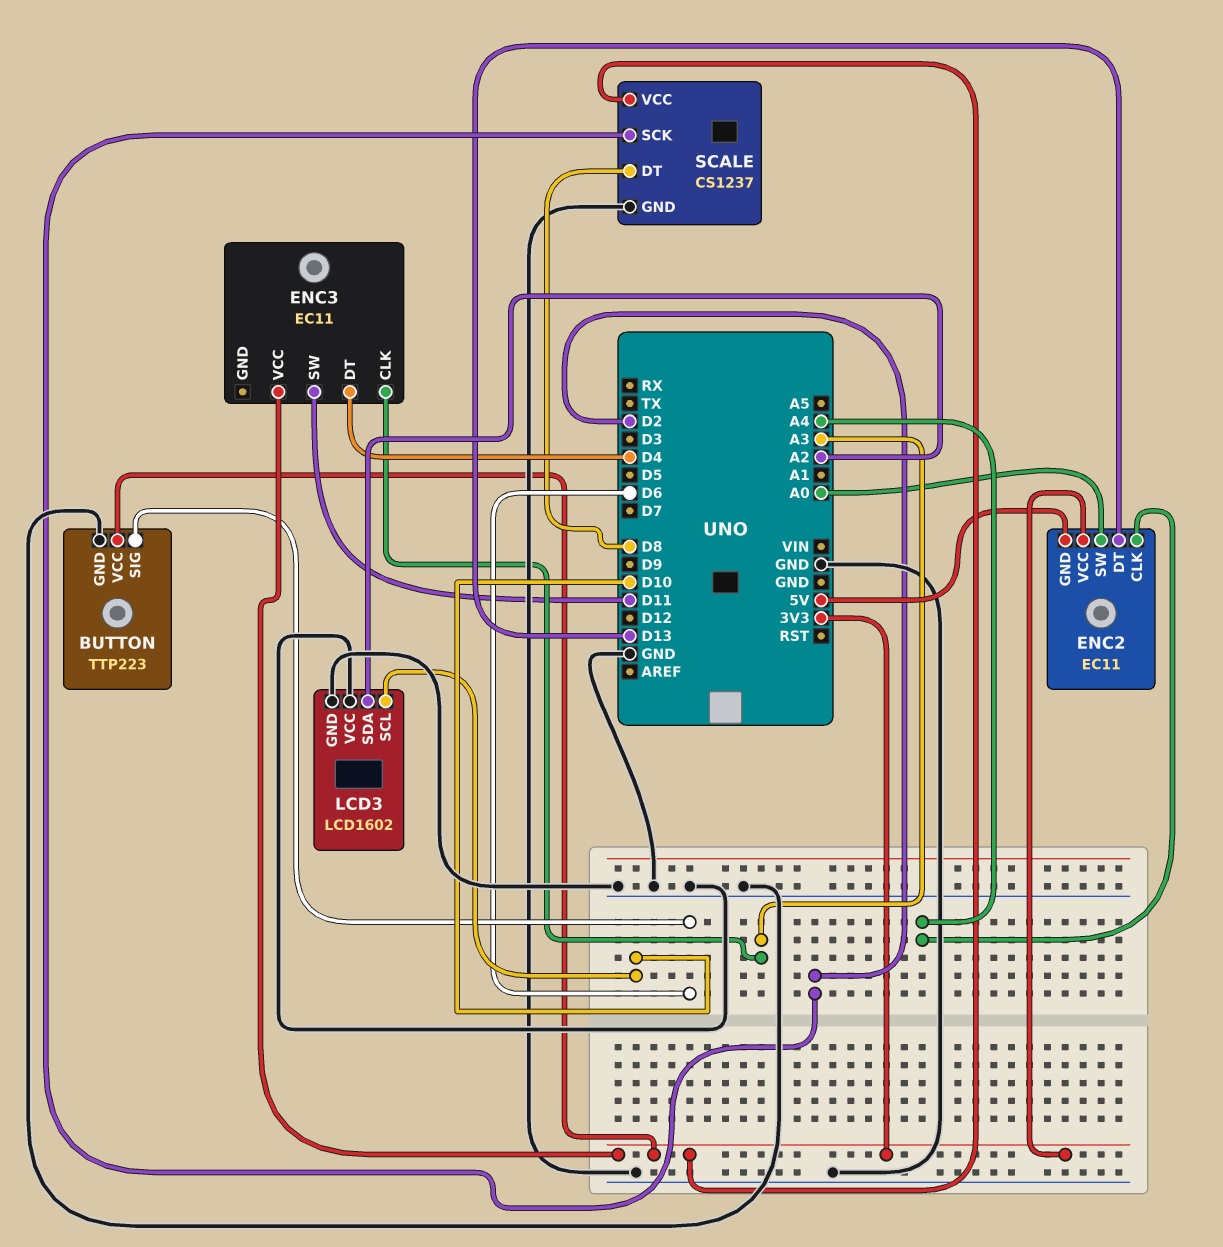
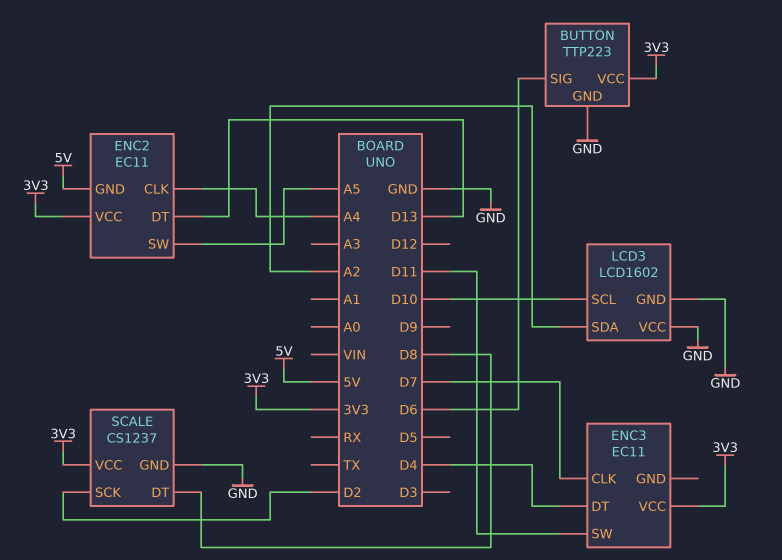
ENC2 pin SW: A0 -> A5
ENC3 pin CLK: A3 -> D7

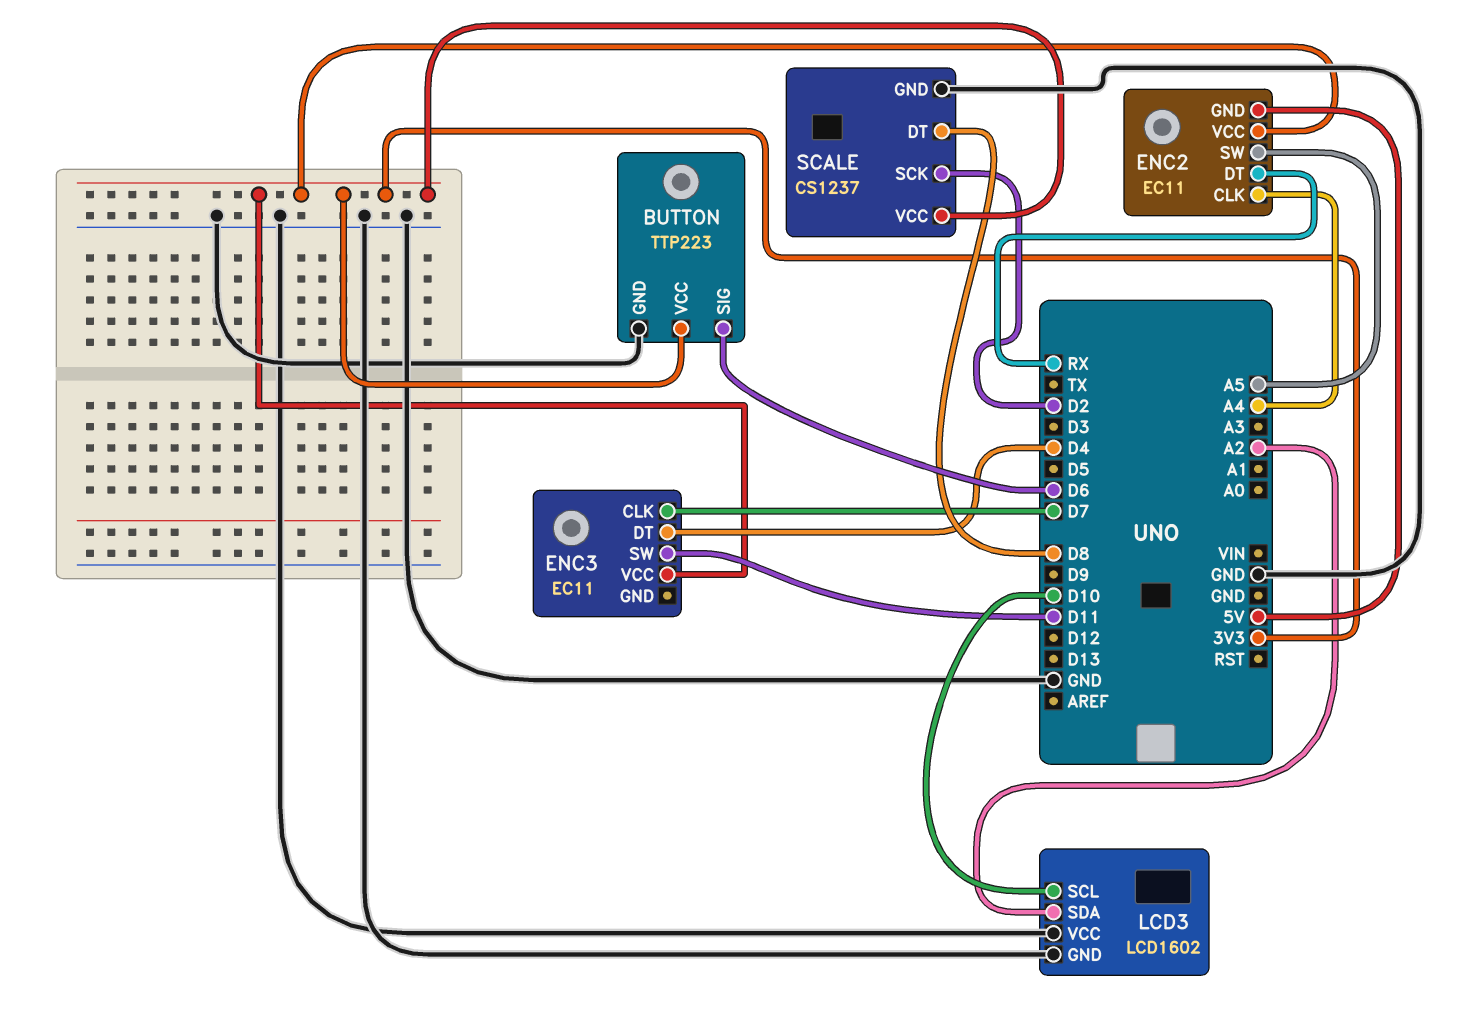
ENC2 pin DT: D13 -> RX

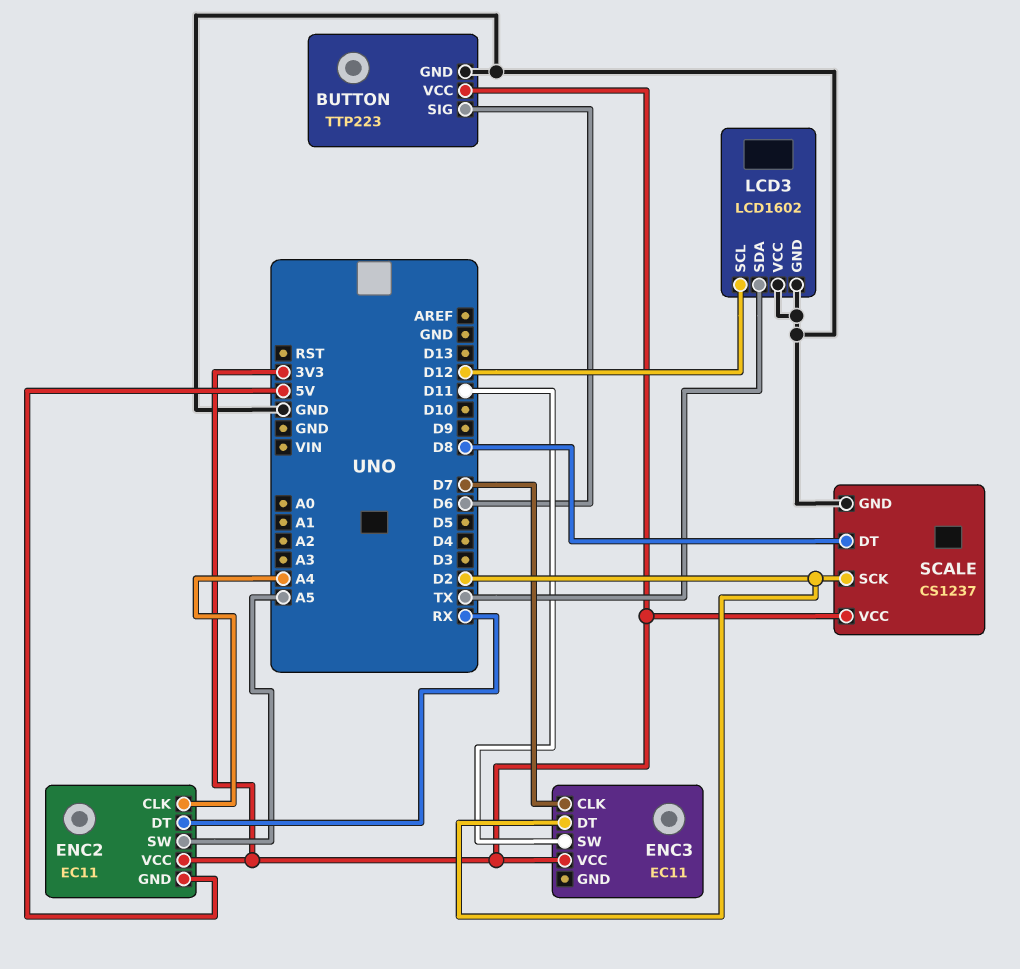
ENC3 pin DT: D4 -> D2
LCD3 pin SCL: D10 -> D12
LCD3 pin SDA: A2 -> TX

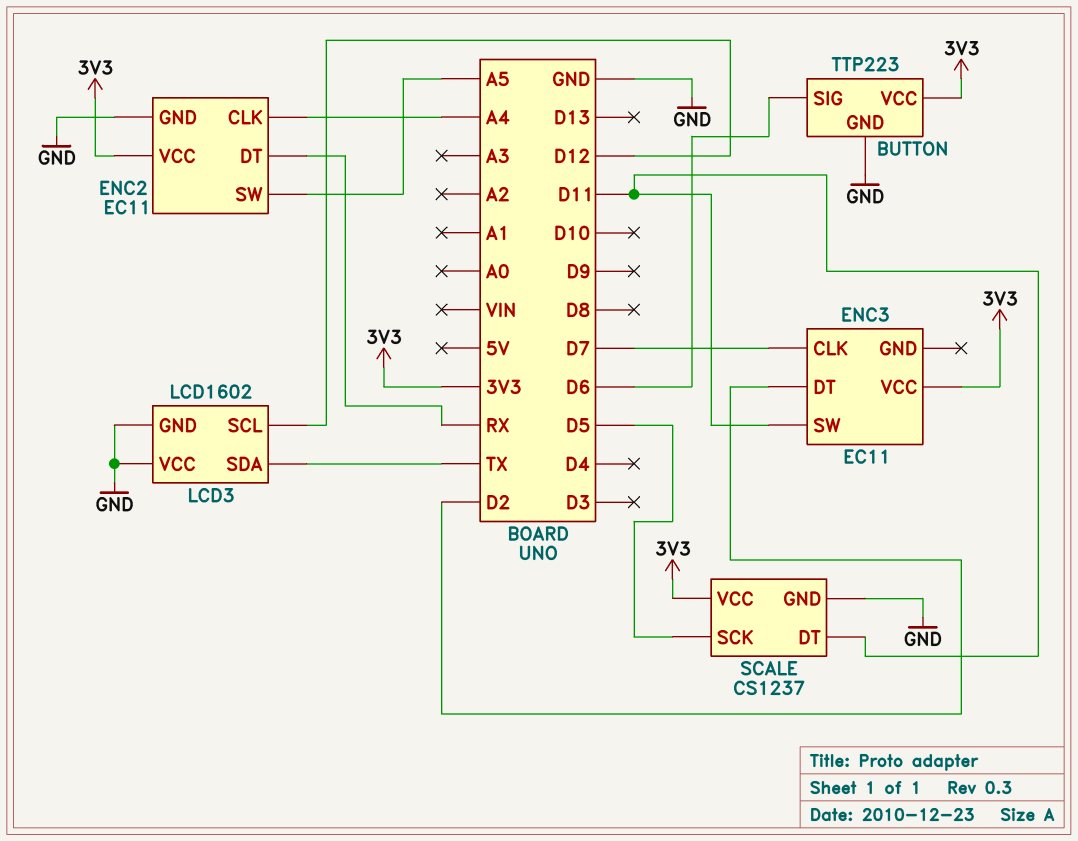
ENC2 pin GND: 5V -> GND
SCALE pin DT: D8 -> D11
SCALE pin SCK: D2 -> D5

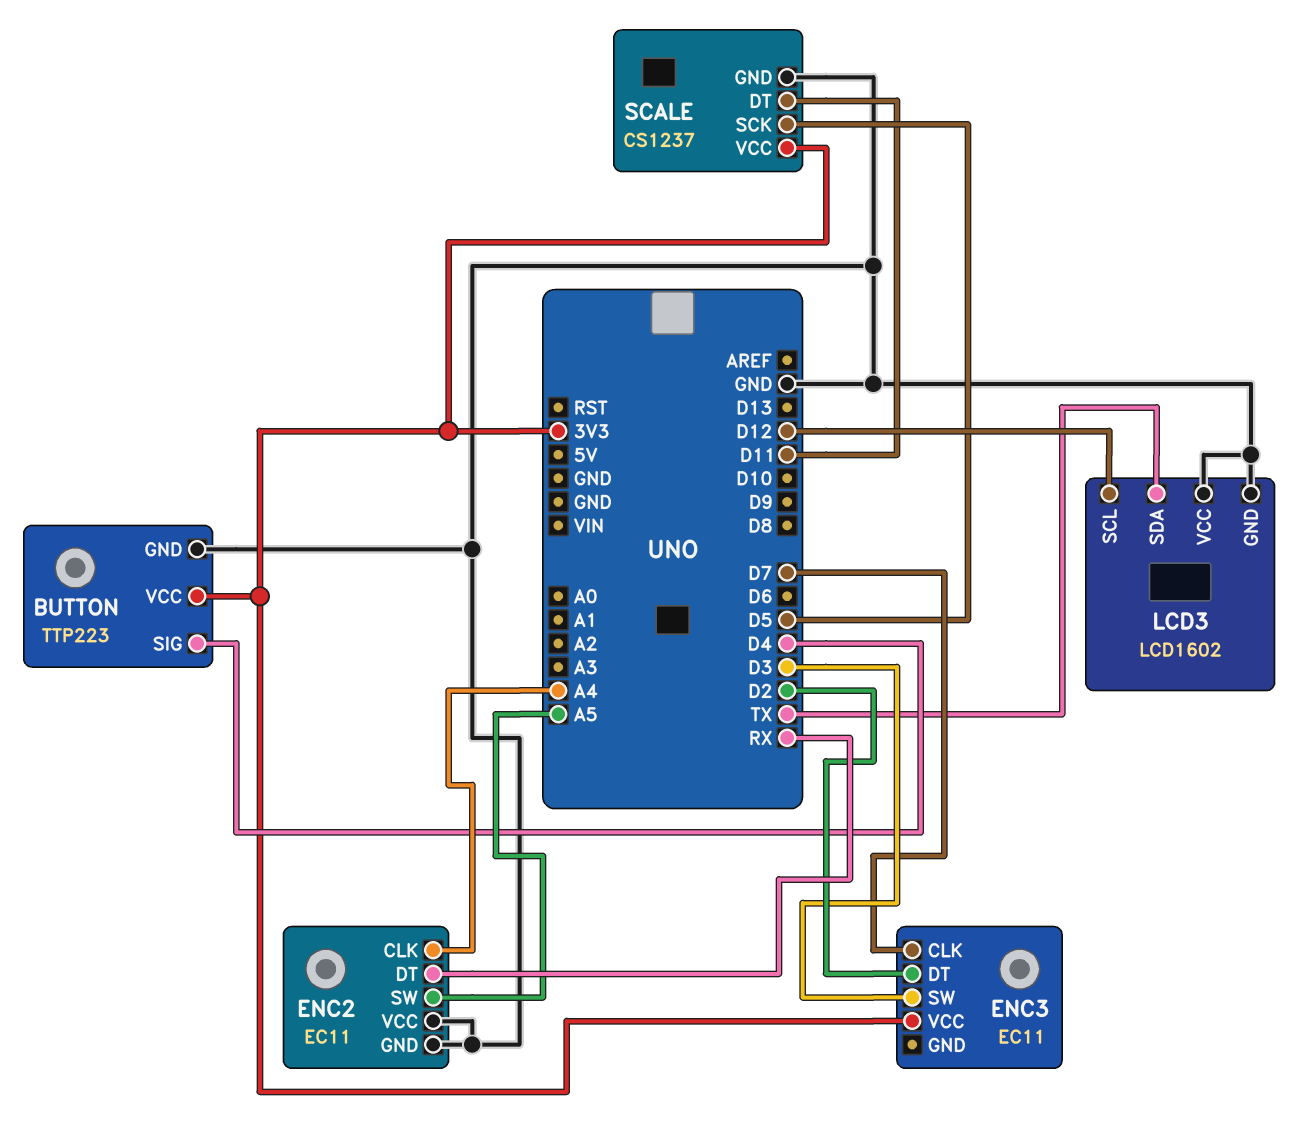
BUTTON pin SIG: D6 -> D4
ENC2 pin VCC: 3V3 -> GND
ENC3 pin SW: D11 -> D3

